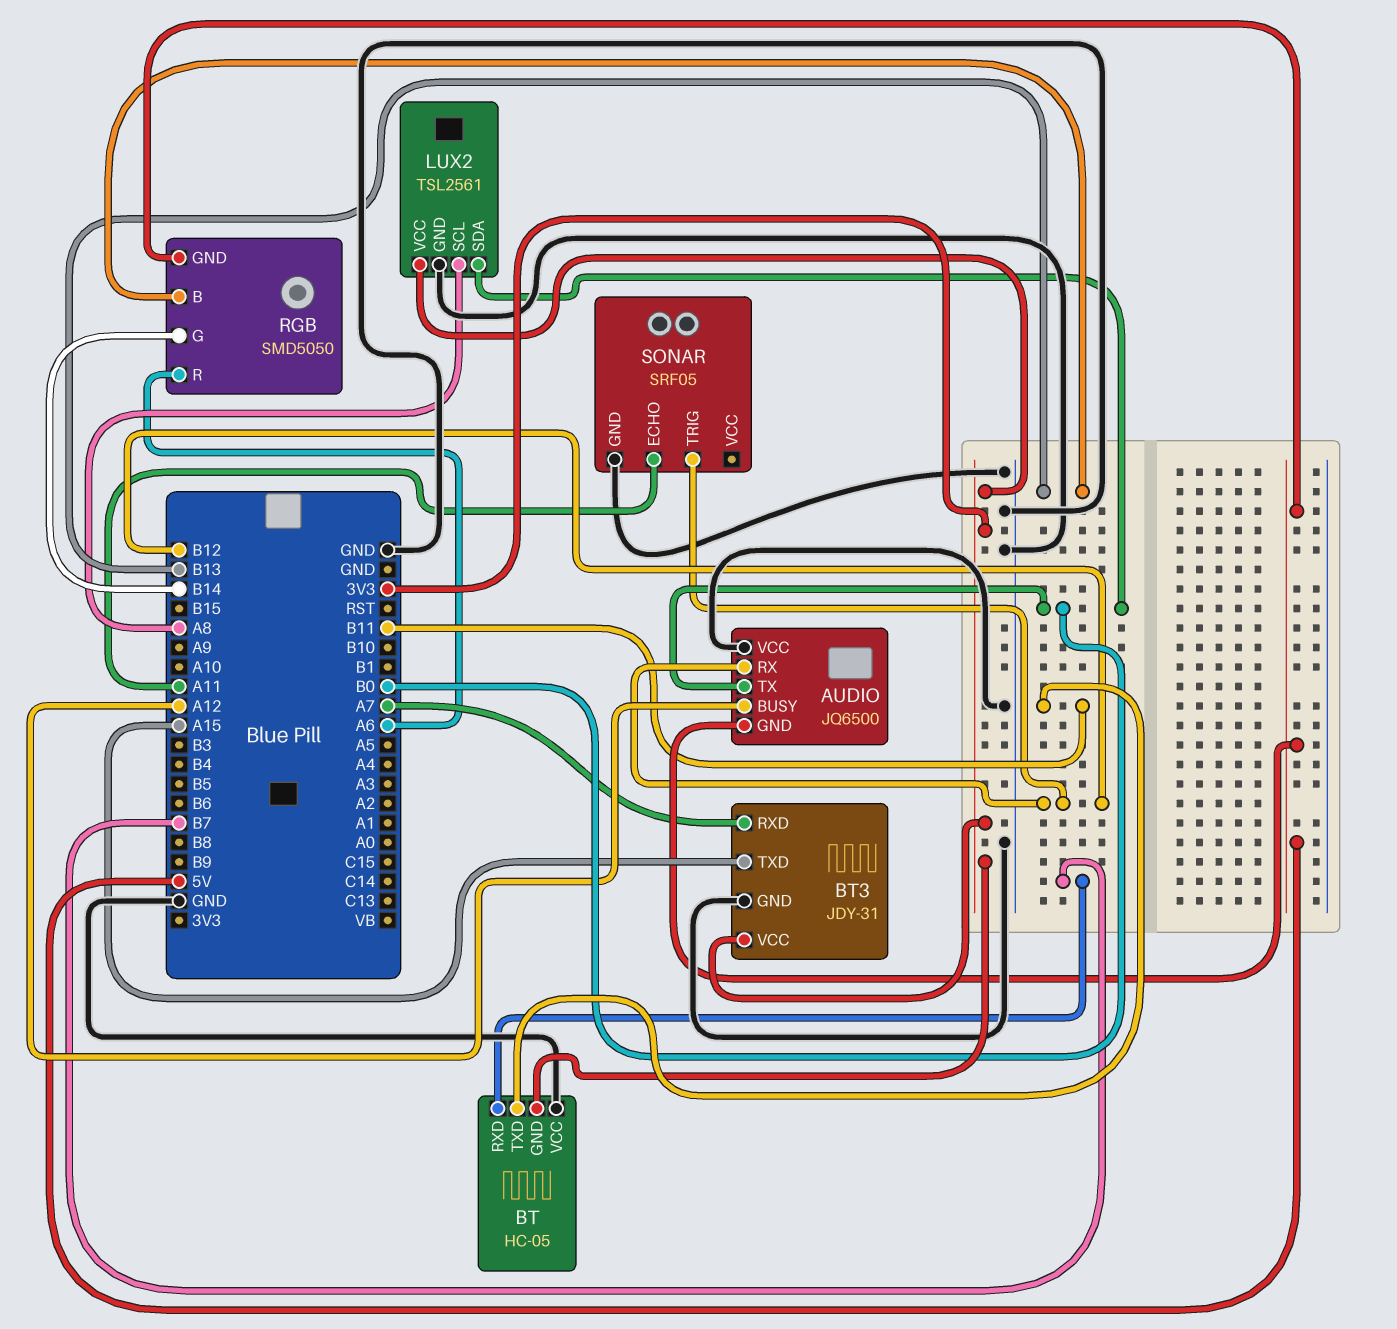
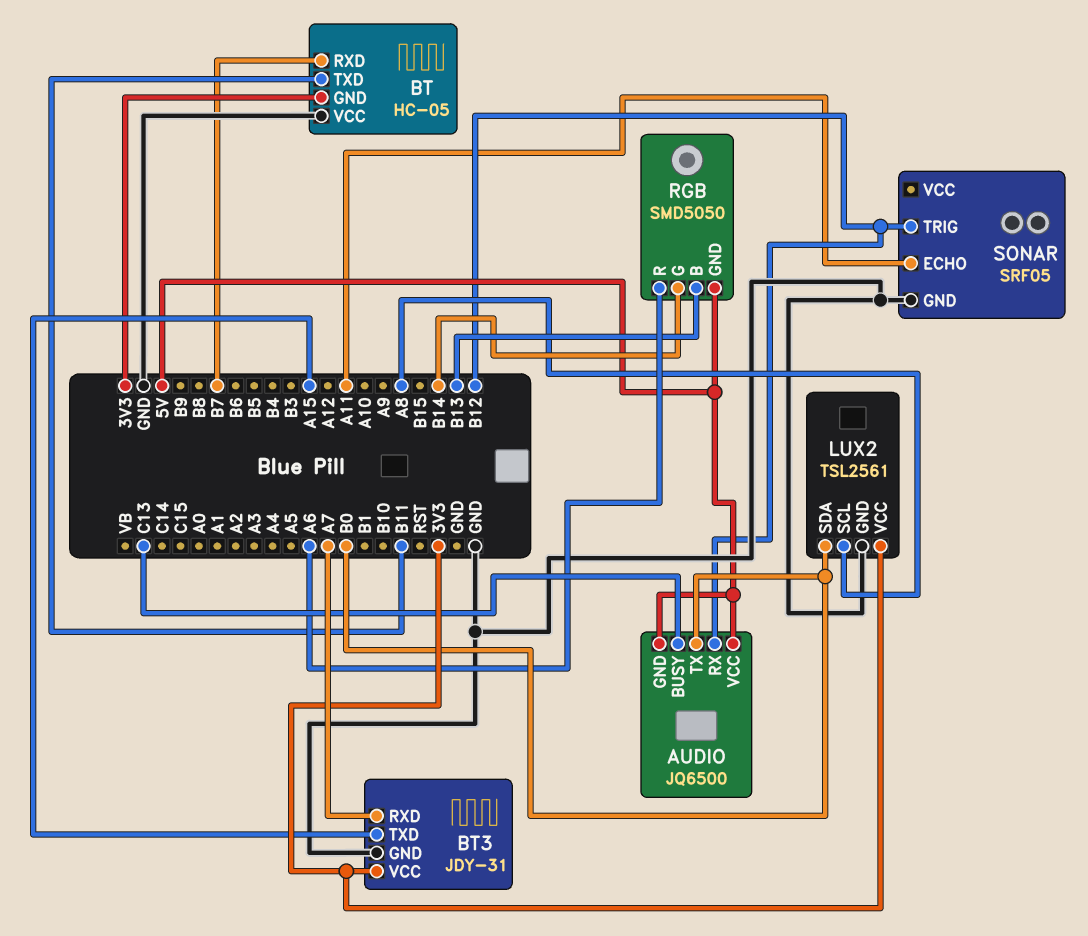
AUDIO pin BUSY: A12 -> C13
AUDIO pin VCC: GND -> 5V

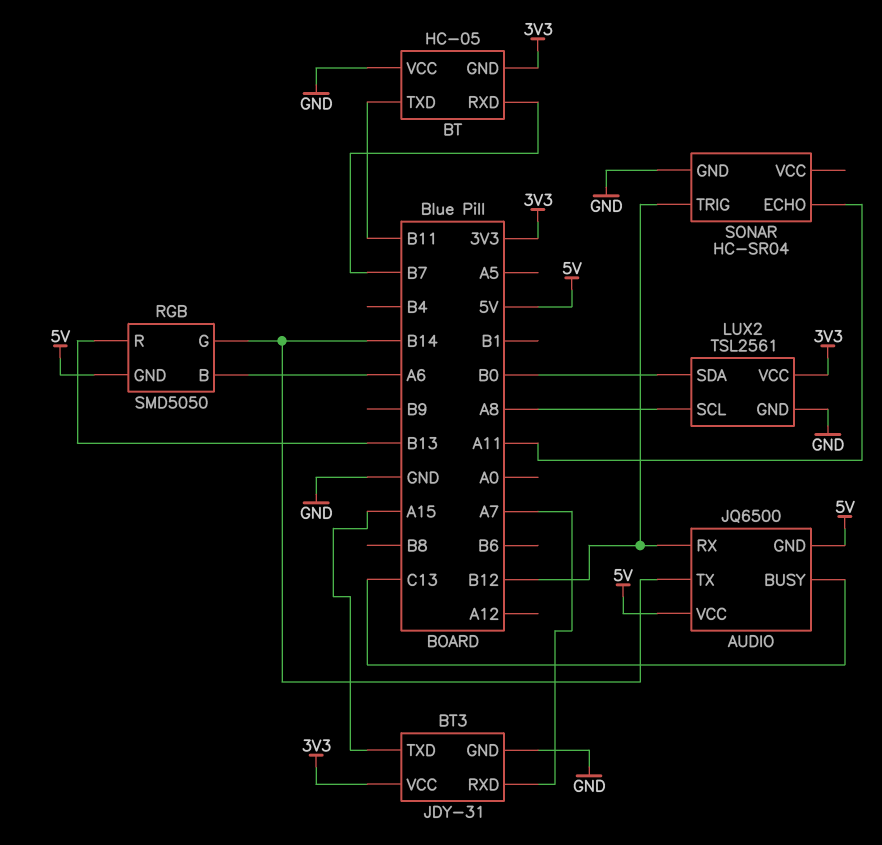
AUDIO pin TX: B0 -> B14
RGB pin B: B13 -> A6
RGB pin R: A6 -> B13
SONAR: SRF05 -> HC-SR04

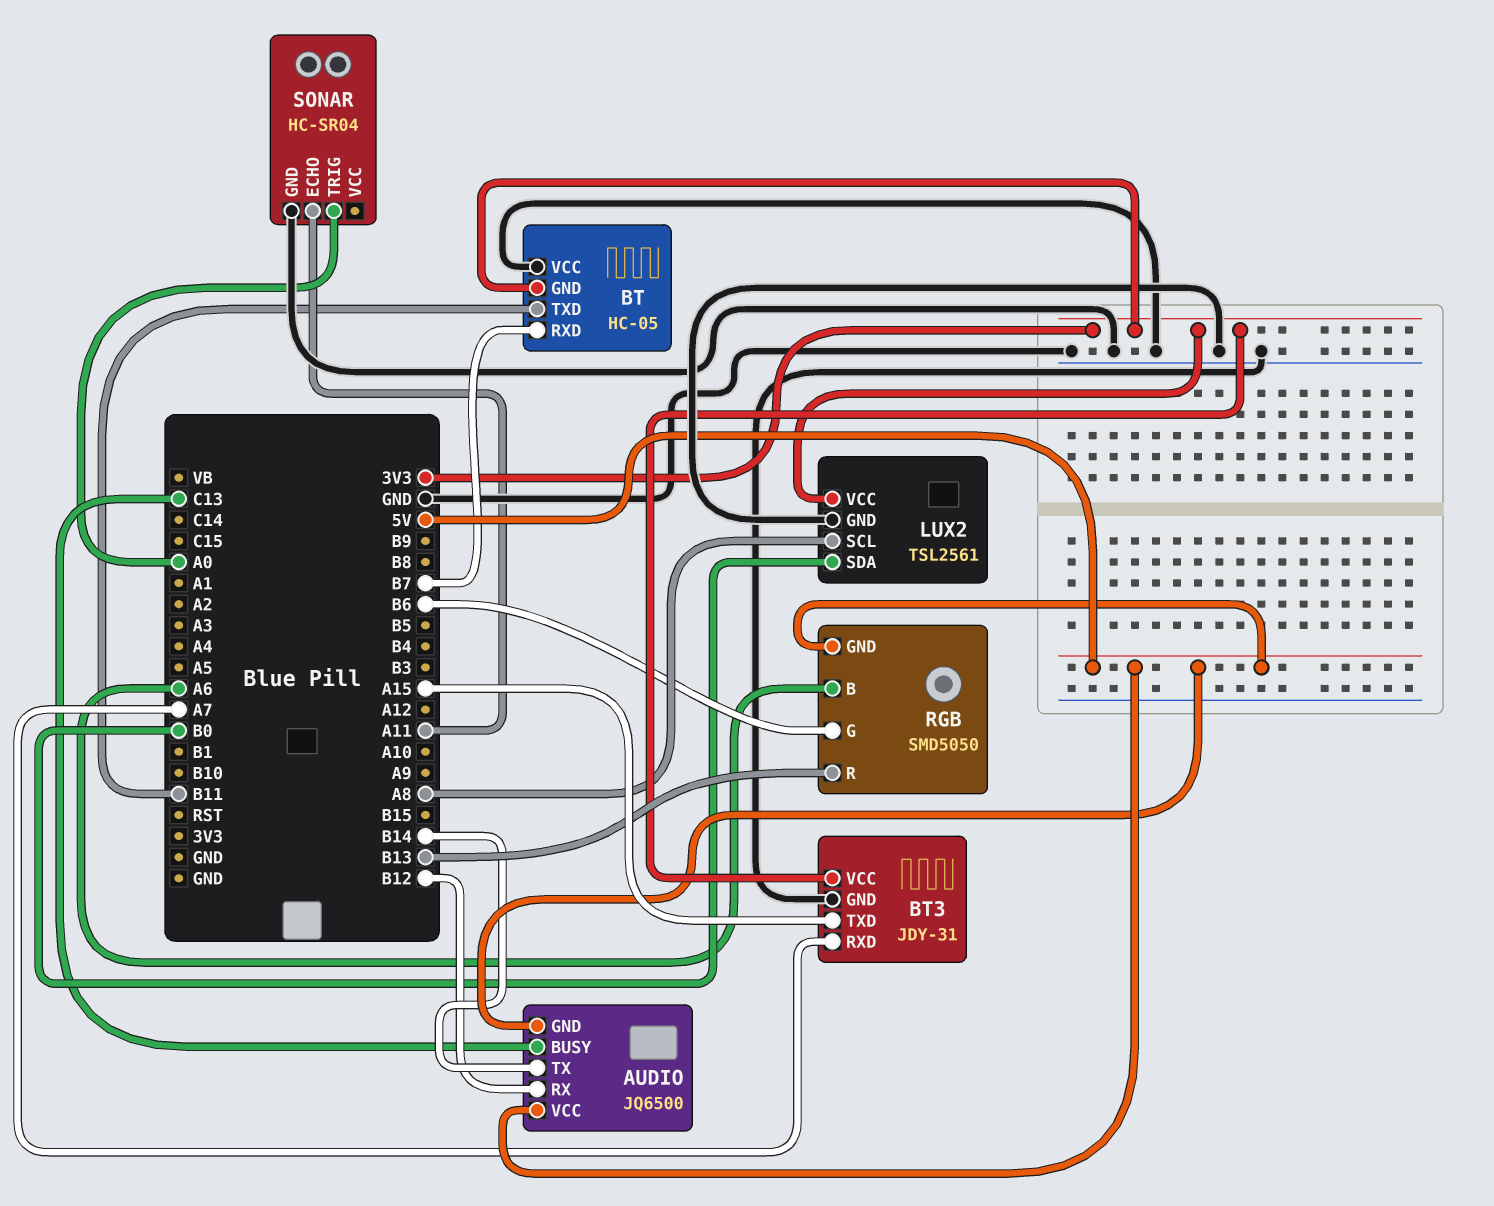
RGB pin G: B14 -> B6
SONAR pin TRIG: B12 -> A0

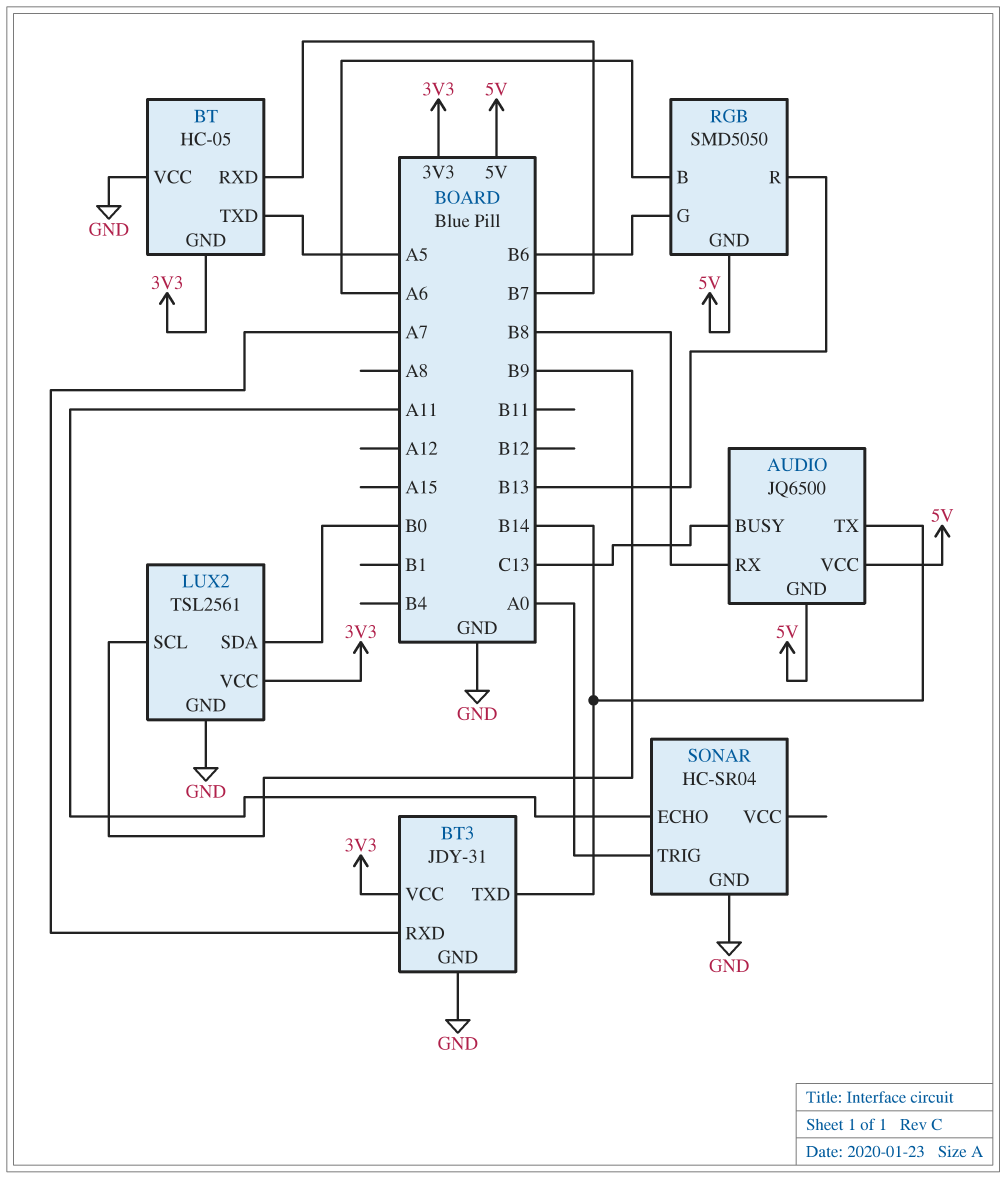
AUDIO pin RX: B12 -> B8
BT pin TXD: B11 -> A5
BT3 pin TXD: A15 -> B14
LUX2 pin SCL: A8 -> B9

